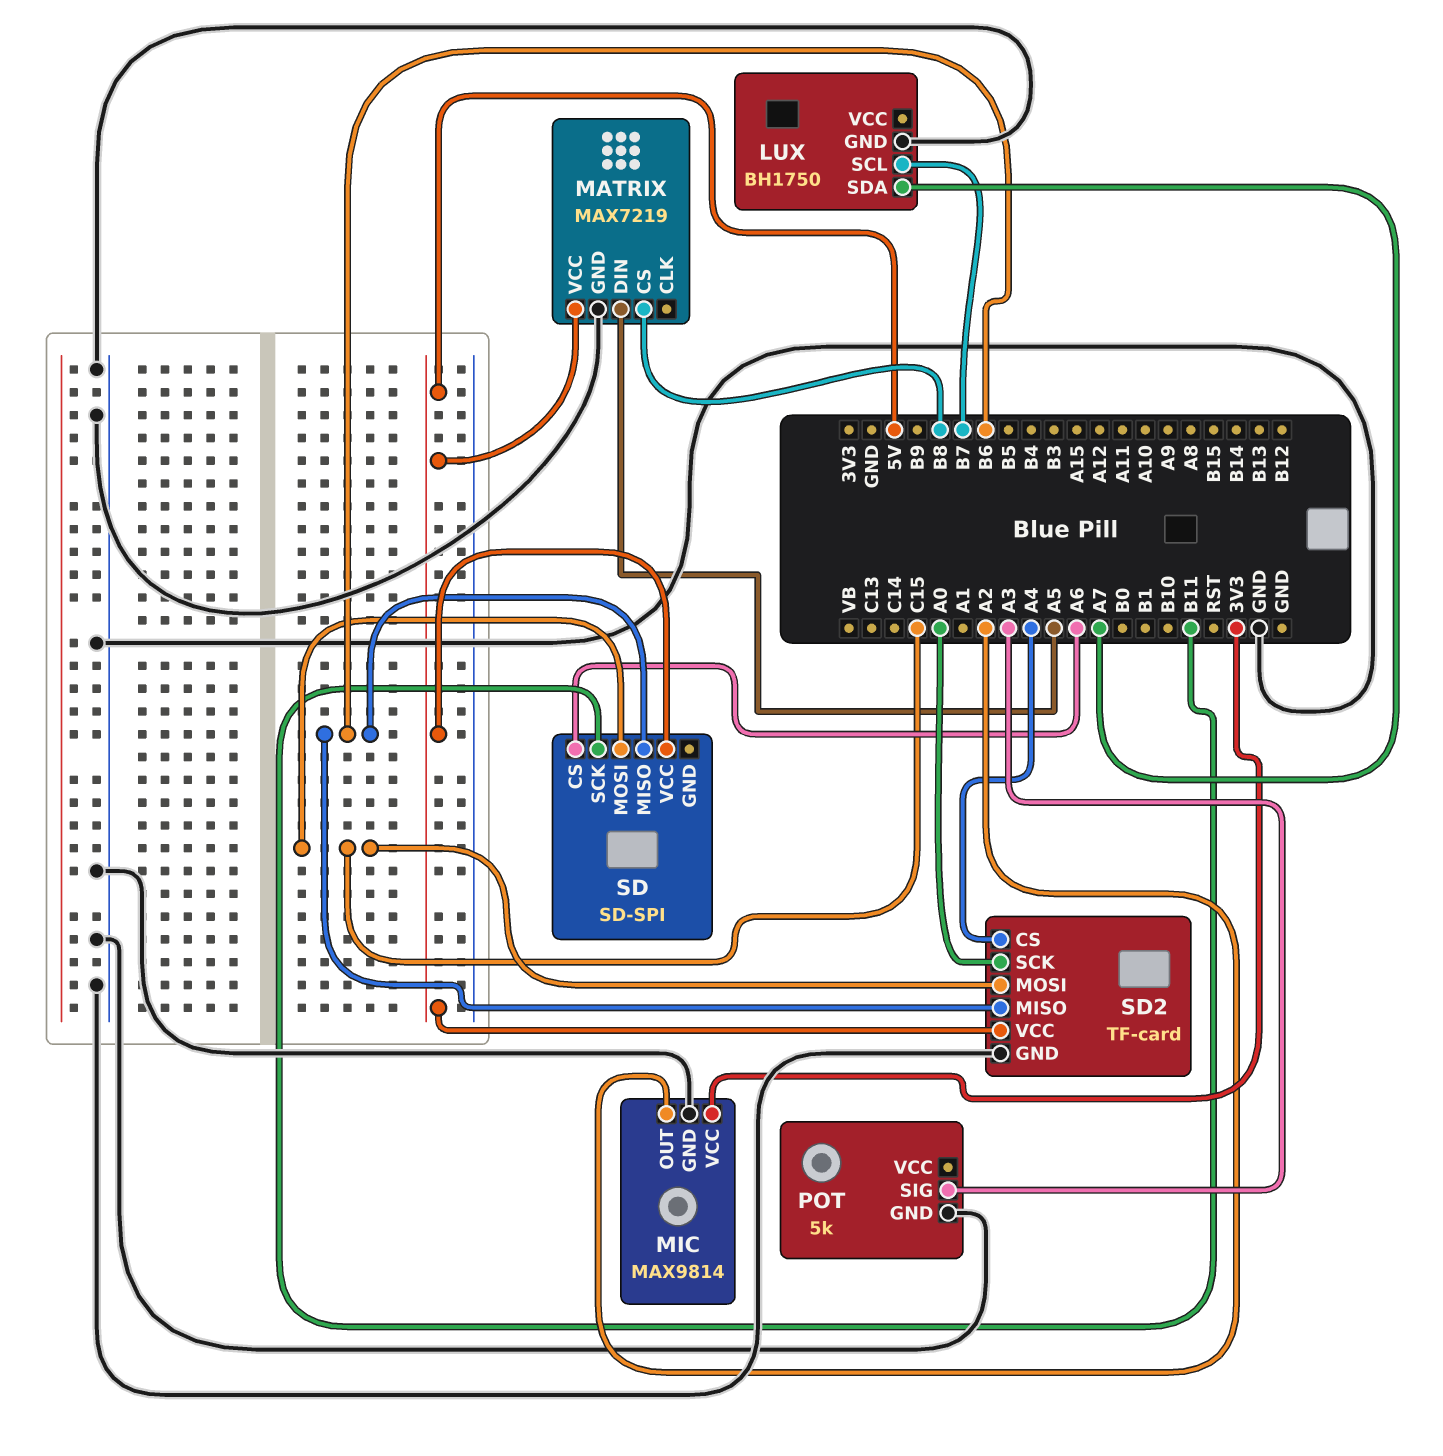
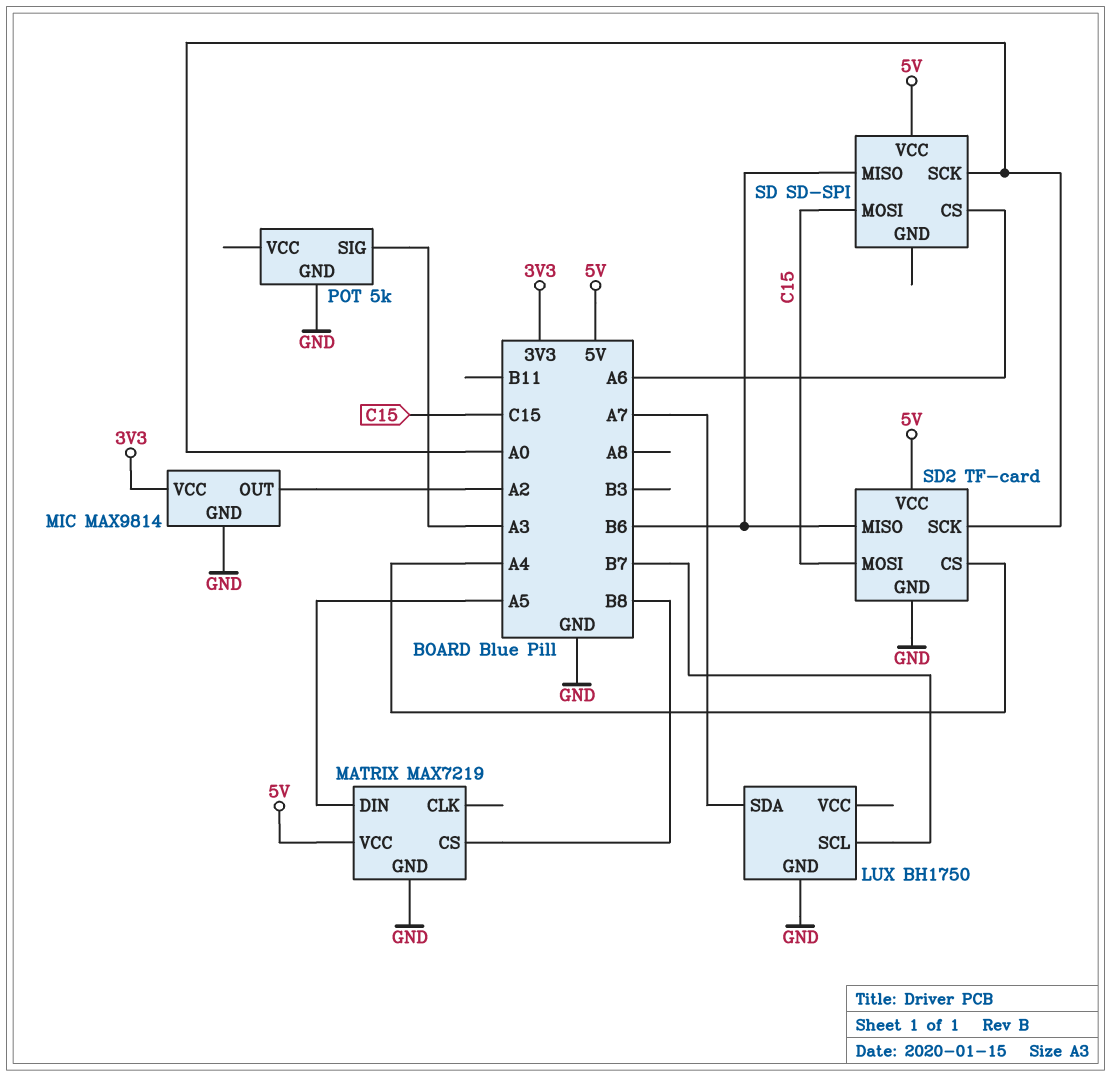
SD pin SCK: B11 -> A0

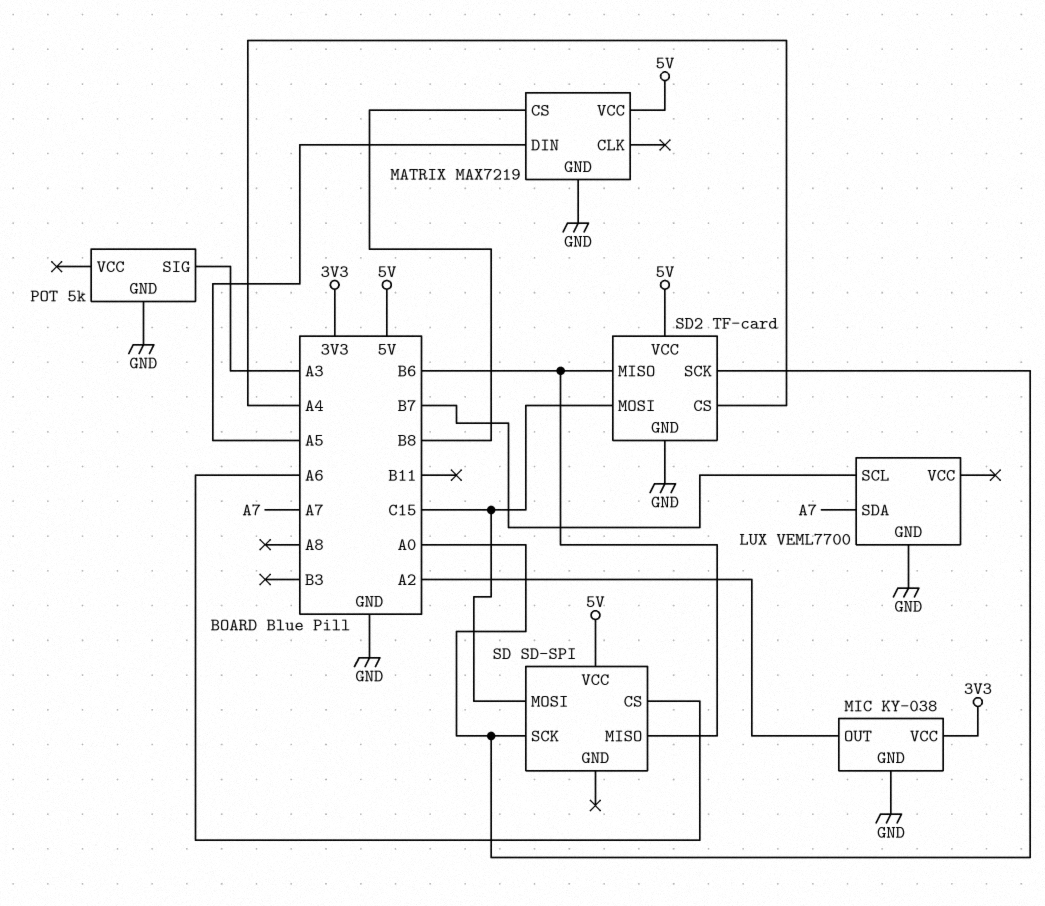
LUX: BH1750 -> VEML7700
MIC: MAX9814 -> KY-038

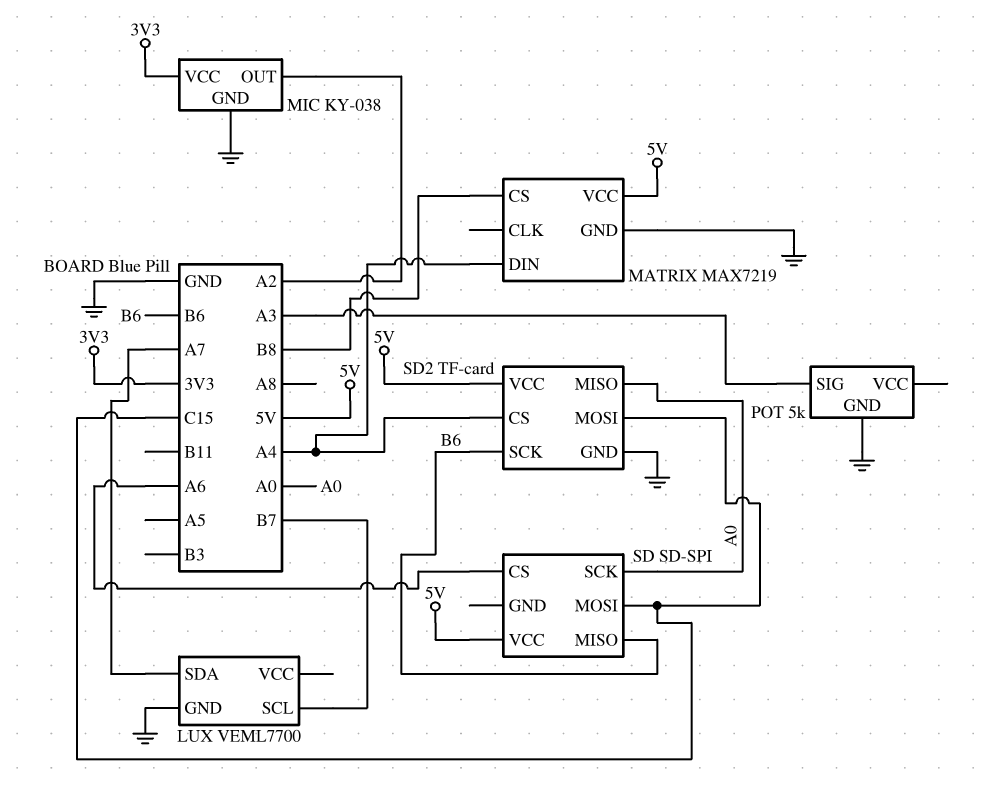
MATRIX pin DIN: A5 -> A4
SD2 pin MISO: B6 -> A0
SD2 pin SCK: A0 -> B6

